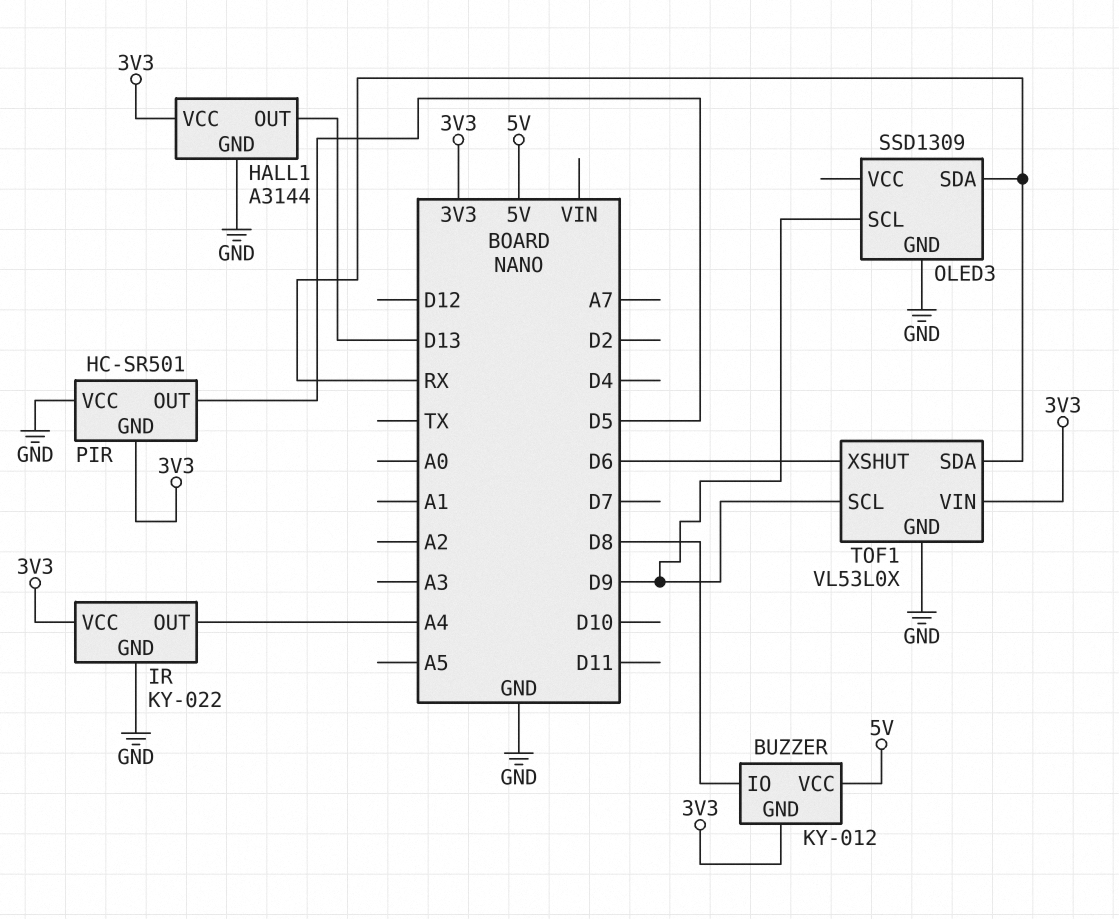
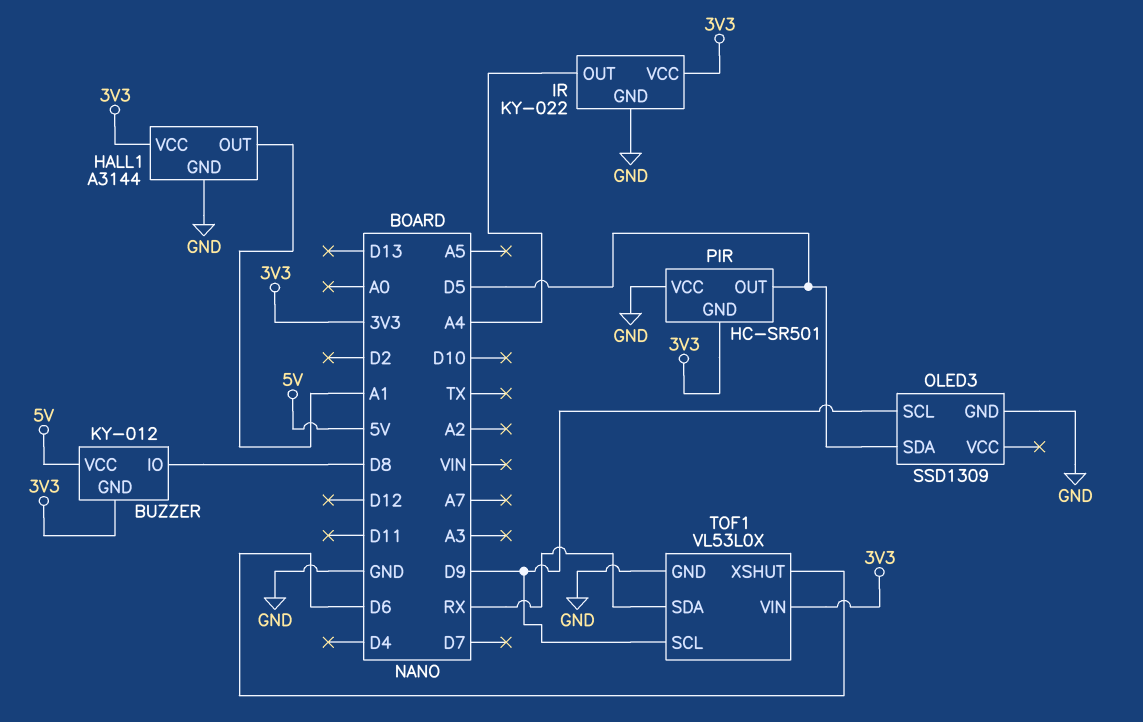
HALL1 pin OUT: D13 -> A1
OLED3 pin SDA: RX -> D5

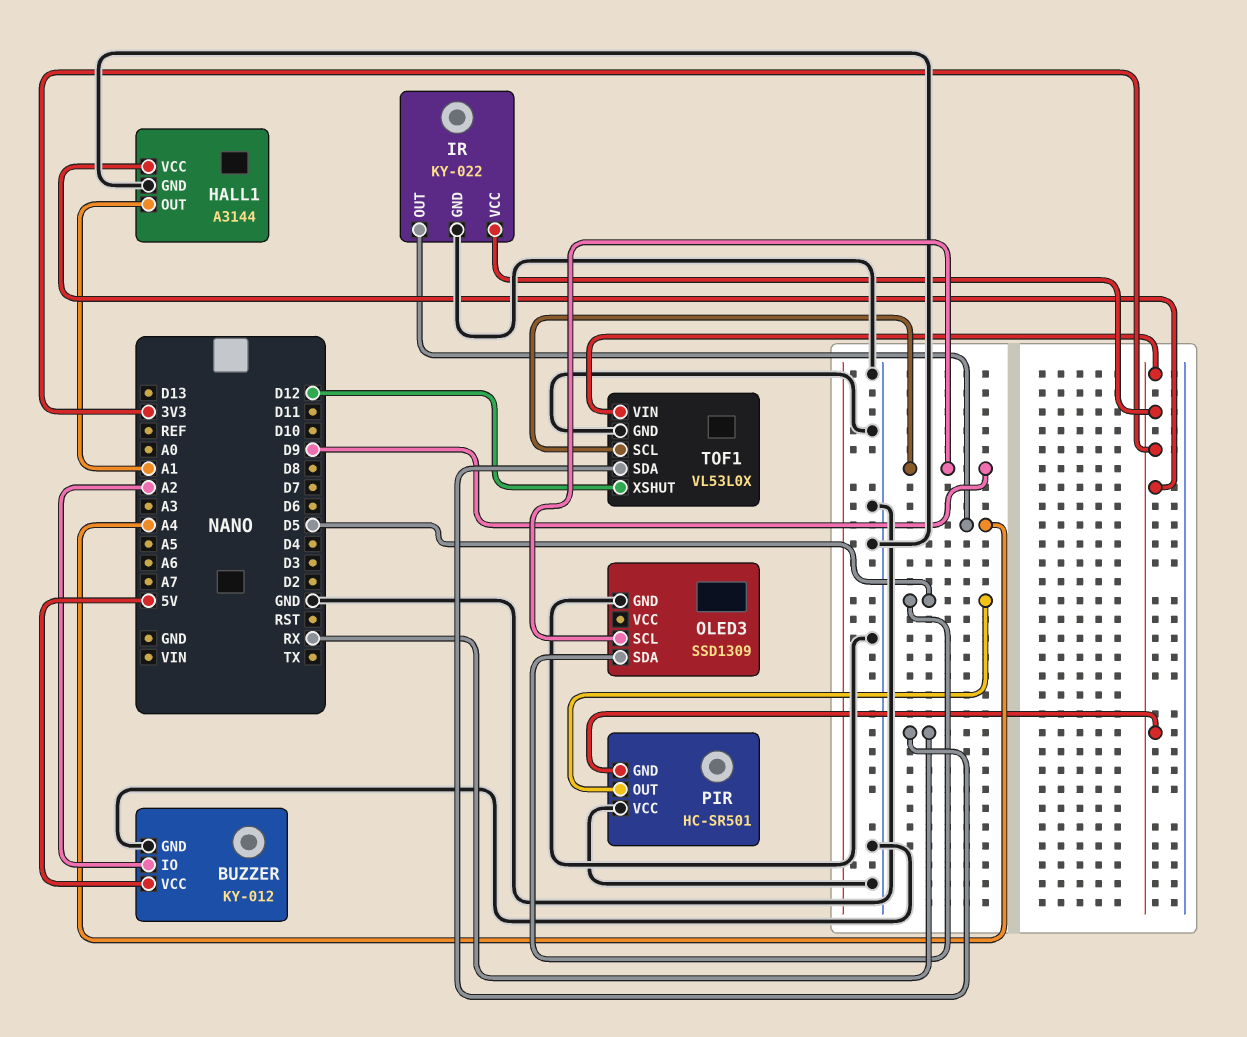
BUZZER pin GND: 3V3 -> GND
BUZZER pin IO: D8 -> A2
TOF1 pin XSHUT: D6 -> D12

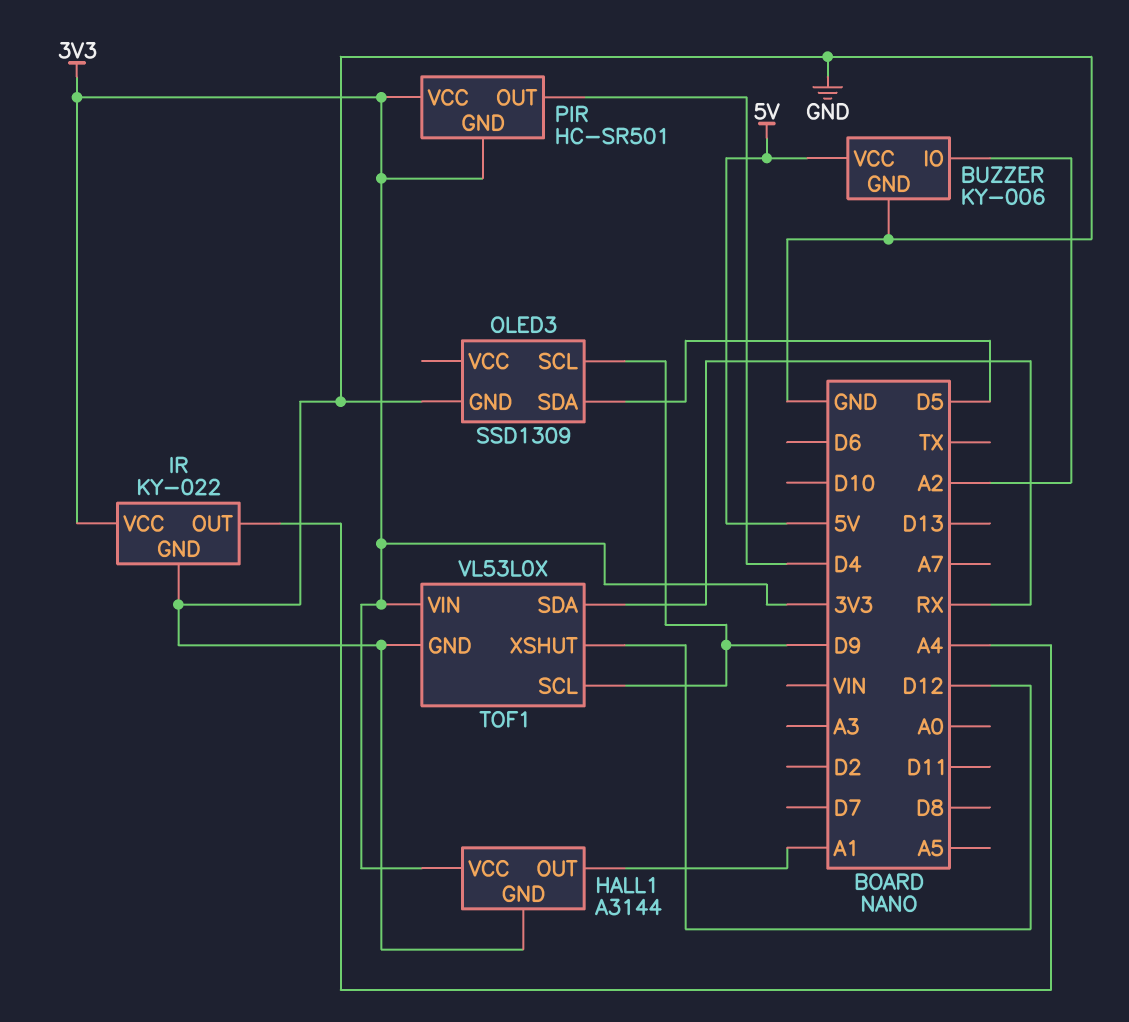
BUZZER: KY-012 -> KY-006
PIR pin OUT: D5 -> D4
PIR pin VCC: GND -> 3V3

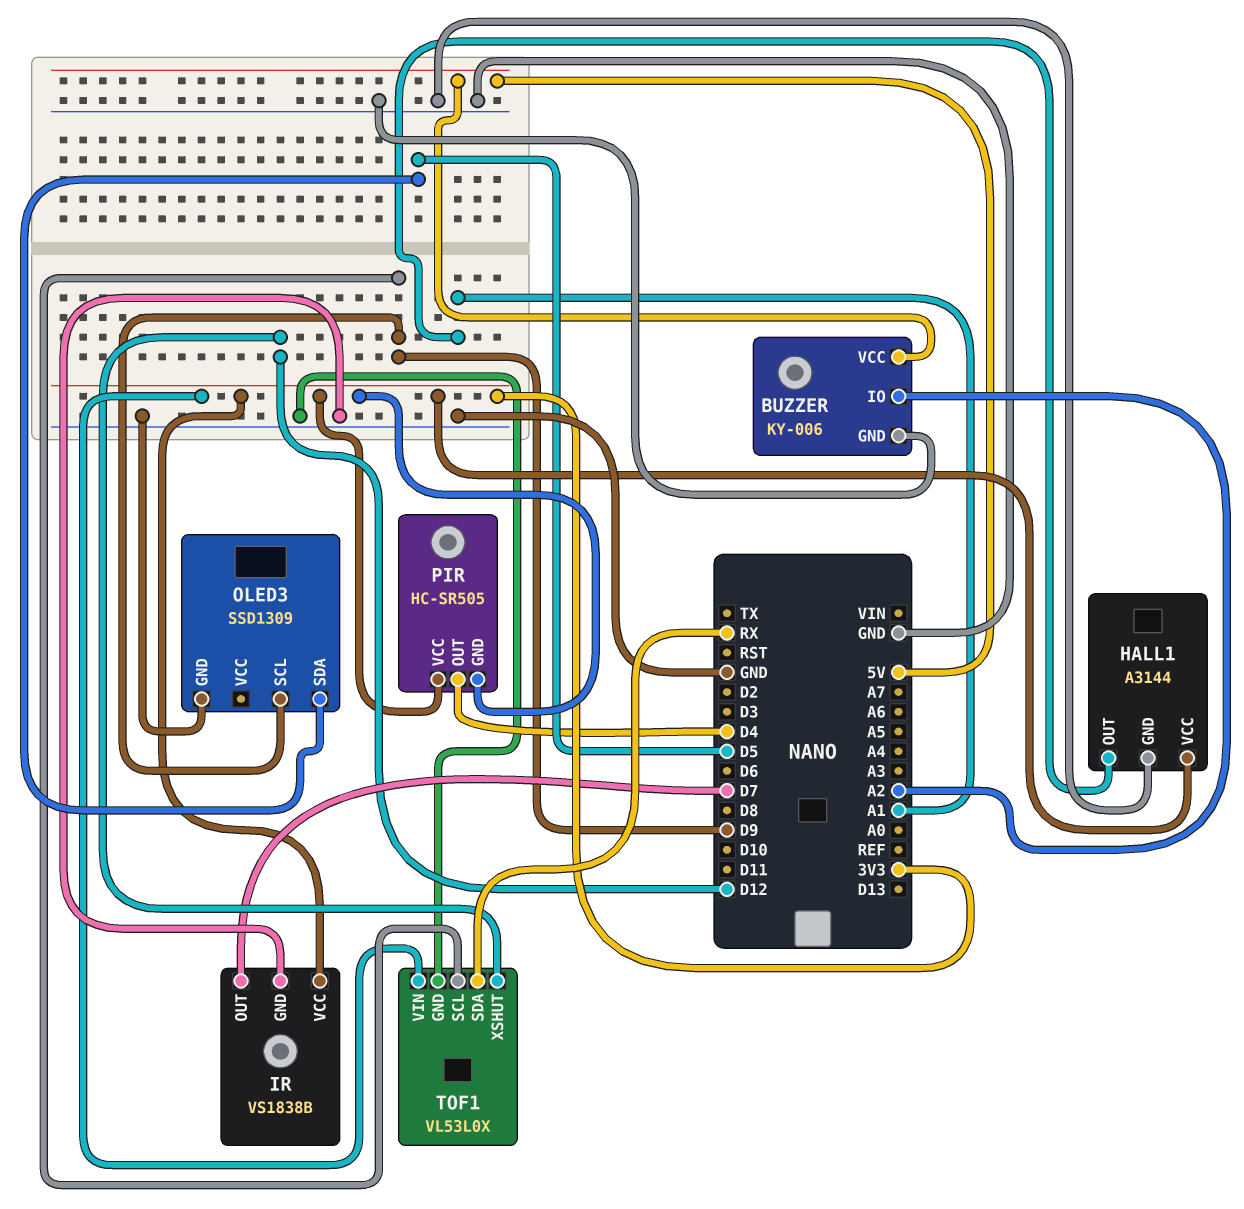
IR: KY-022 -> VS1838B
IR pin OUT: A4 -> D7
PIR: HC-SR501 -> HC-SR505

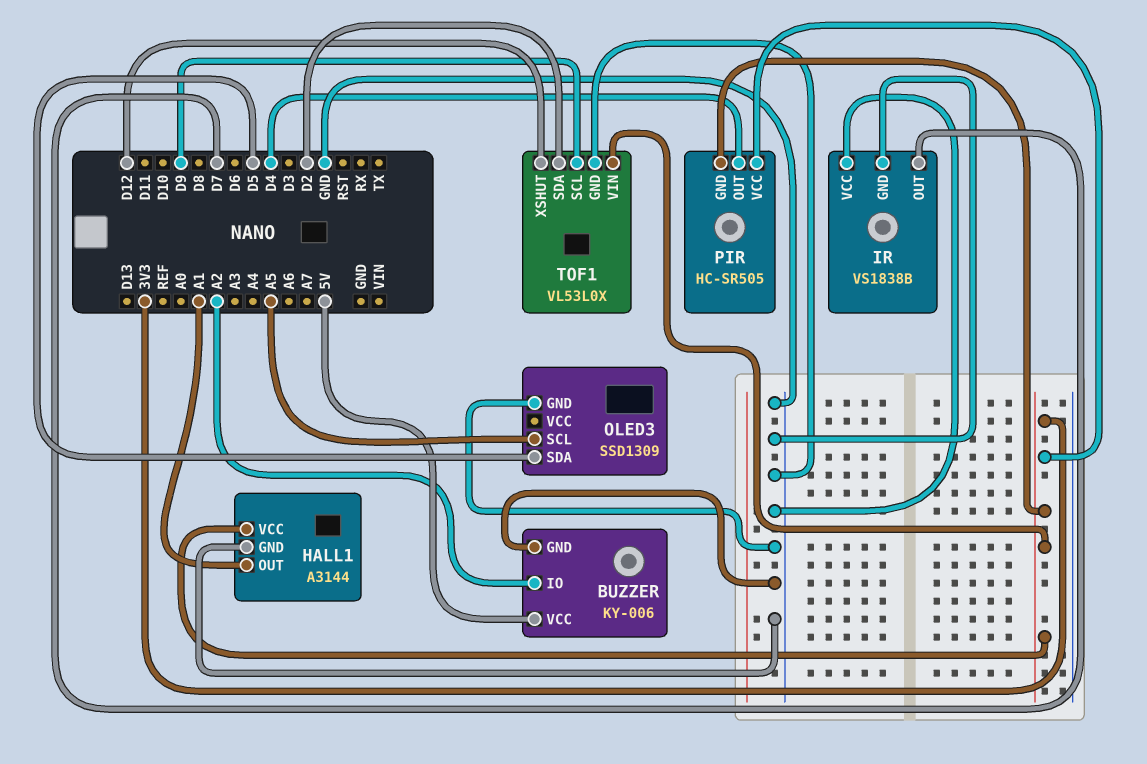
IR pin VCC: 3V3 -> GND
OLED3 pin SCL: D9 -> A5
TOF1 pin SDA: RX -> D2

